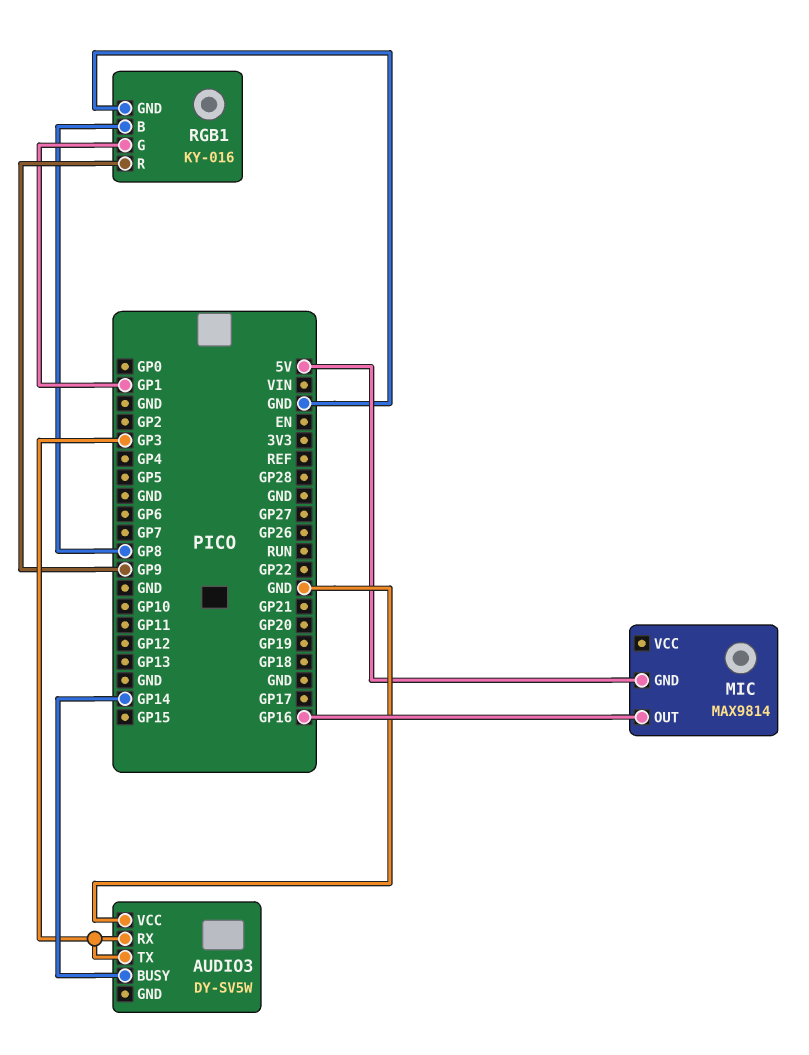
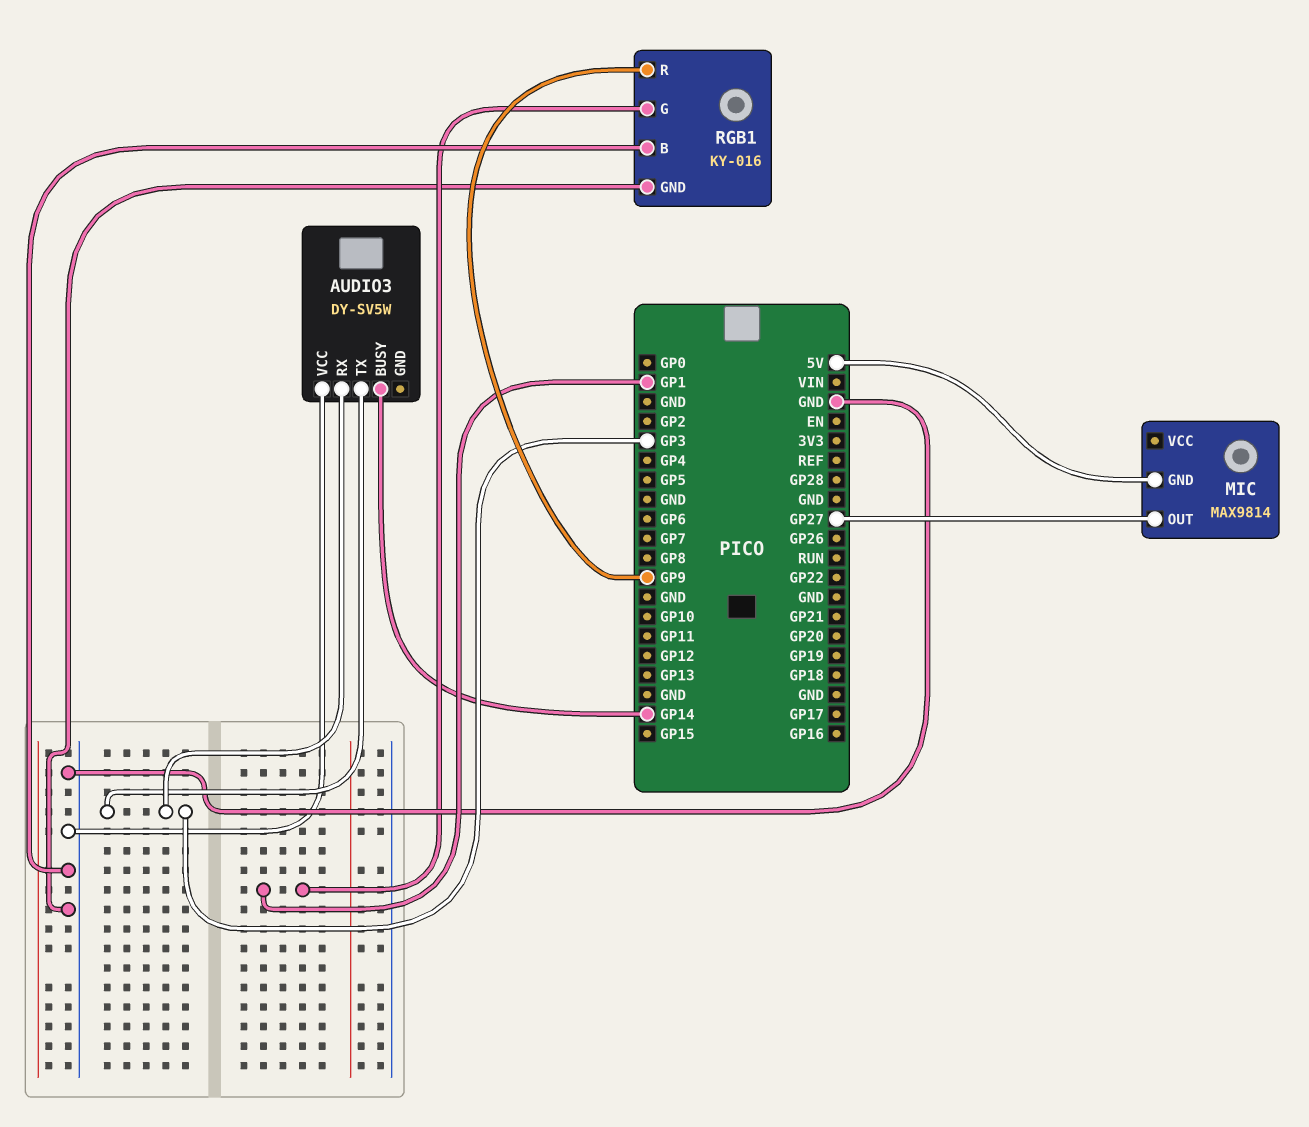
MIC pin OUT: GP16 -> GP27
RGB1 pin B: GP8 -> GND

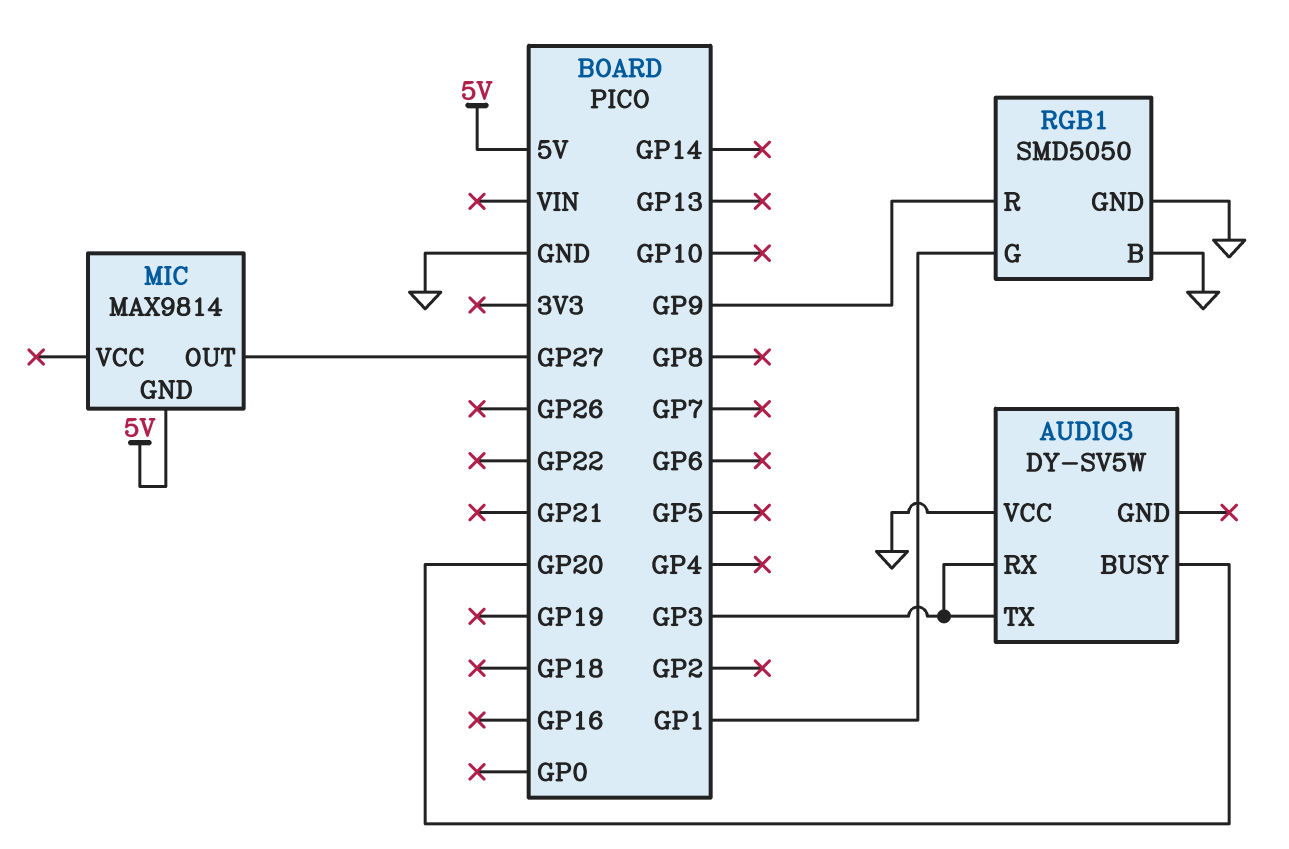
AUDIO3 pin BUSY: GP14 -> GP20
RGB1: KY-016 -> SMD5050

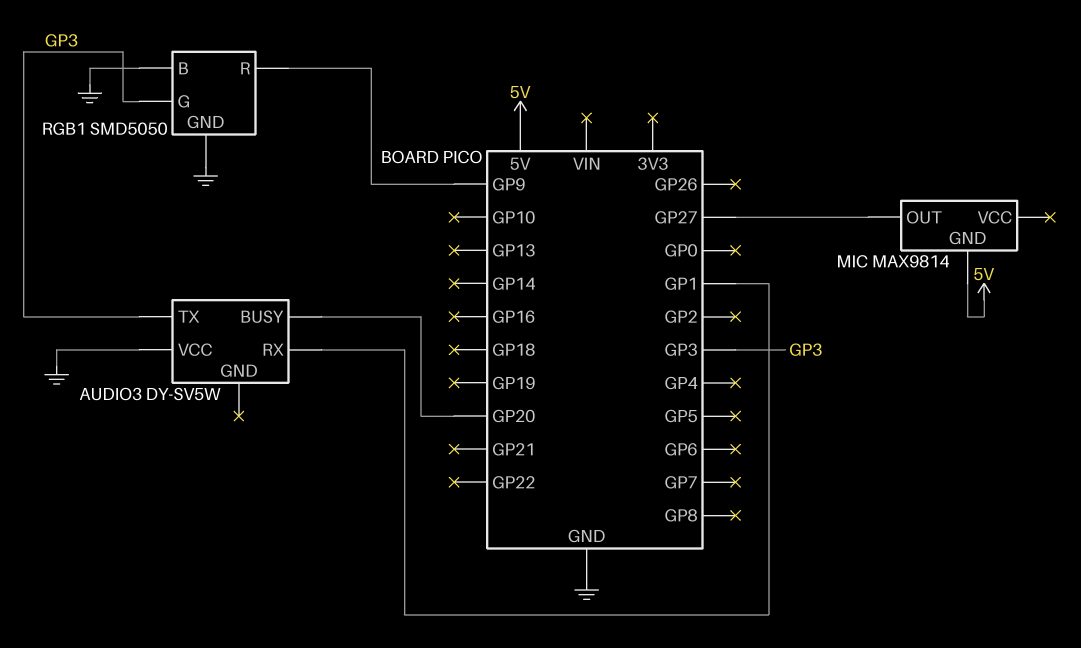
AUDIO3 pin RX: GP3 -> GP1
RGB1 pin G: GP1 -> GP3

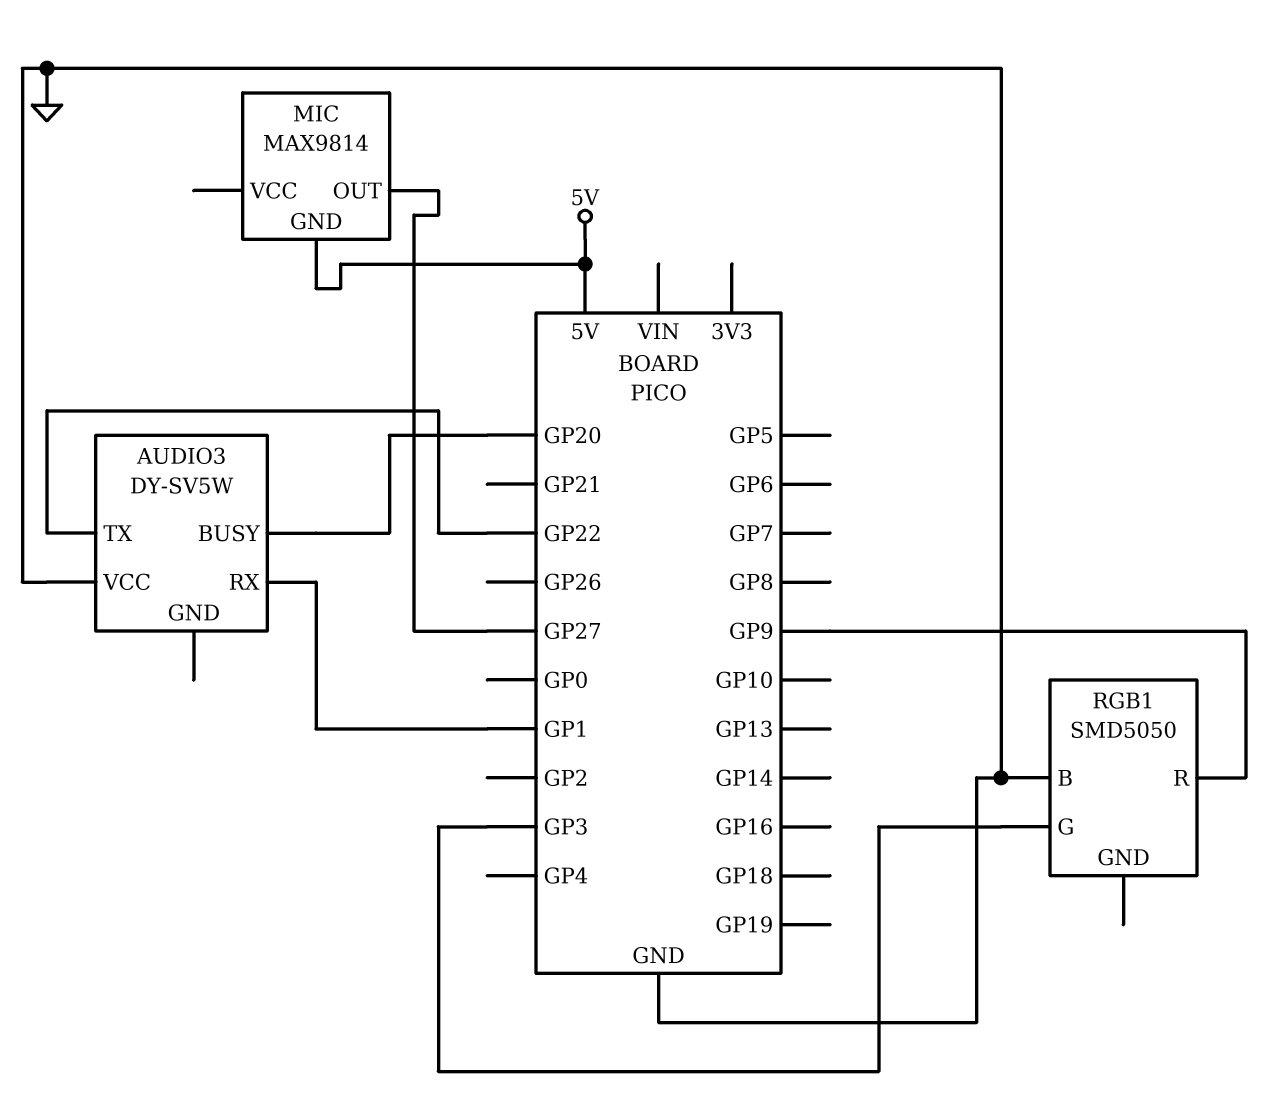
AUDIO3 pin TX: GP3 -> GP22
RGB1 pin GND: GND -> none

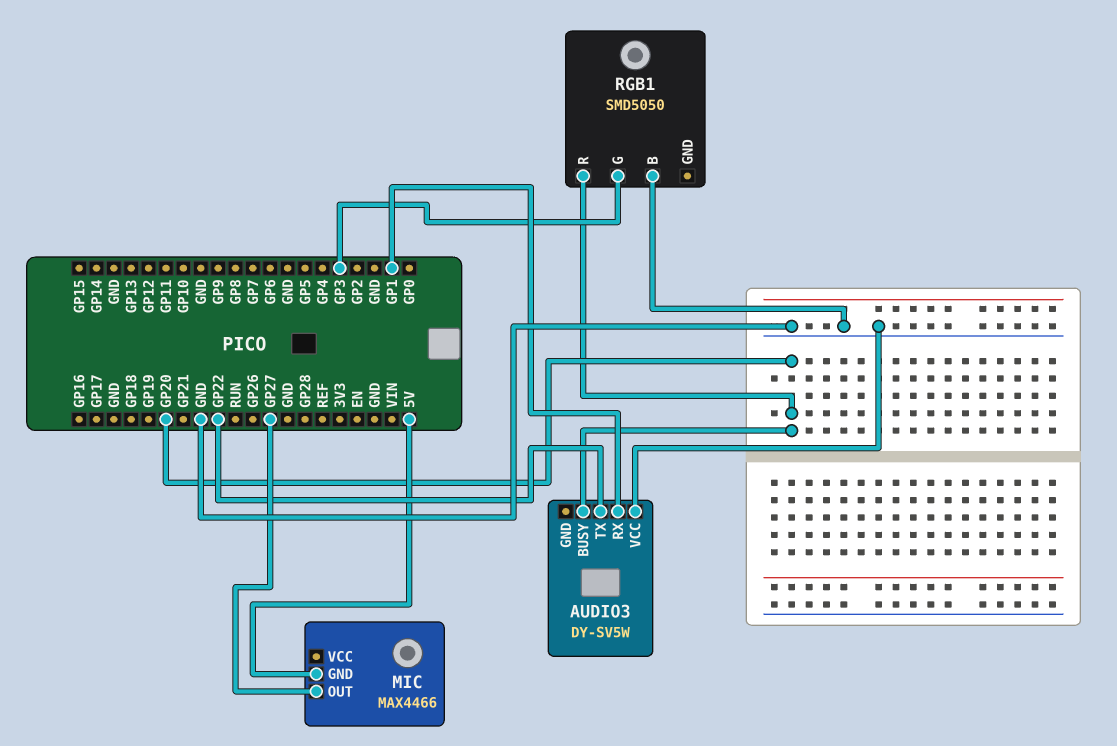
MIC: MAX9814 -> MAX4466
RGB1 pin R: GP9 -> GP20

